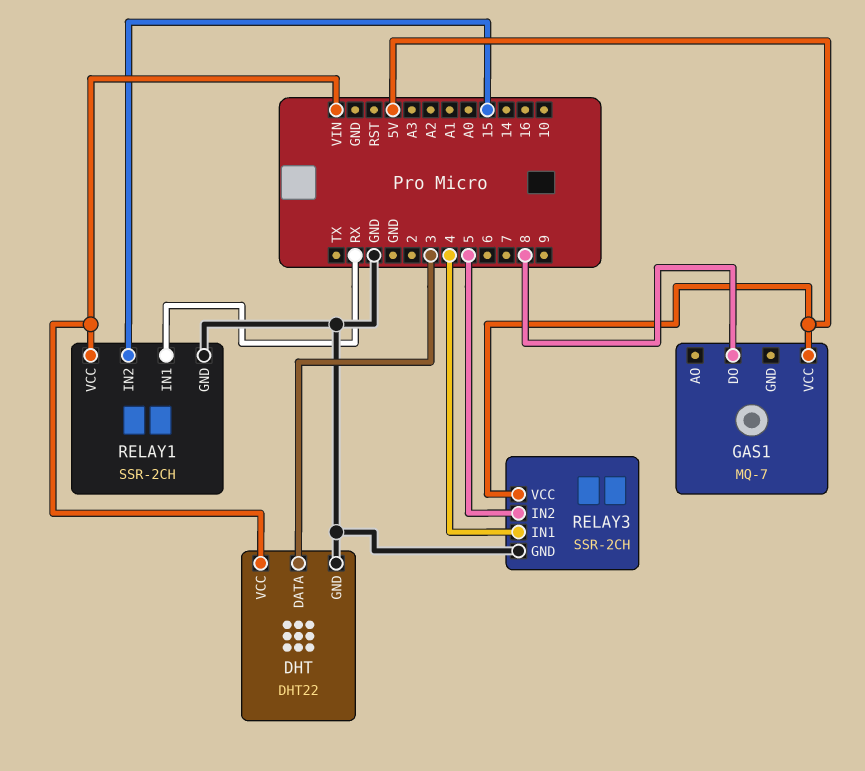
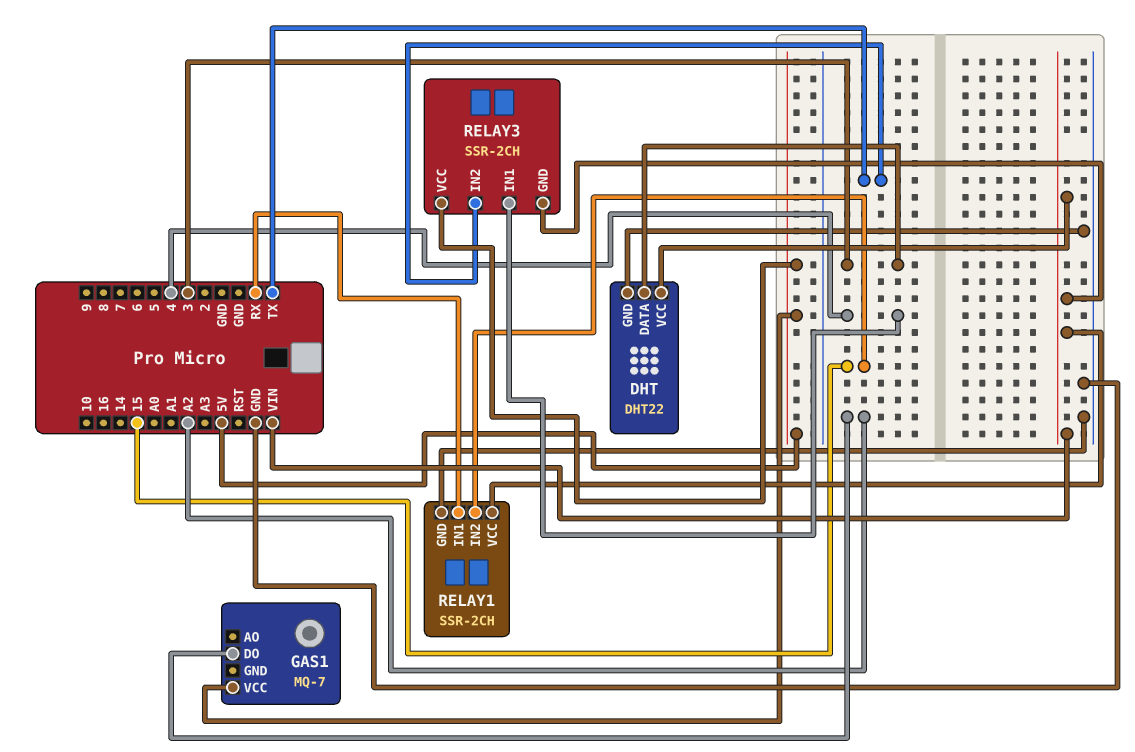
GAS1 pin DO: 8 -> A2
RELAY3 pin GND: GND -> VIN
RELAY3 pin IN2: 5 -> TX

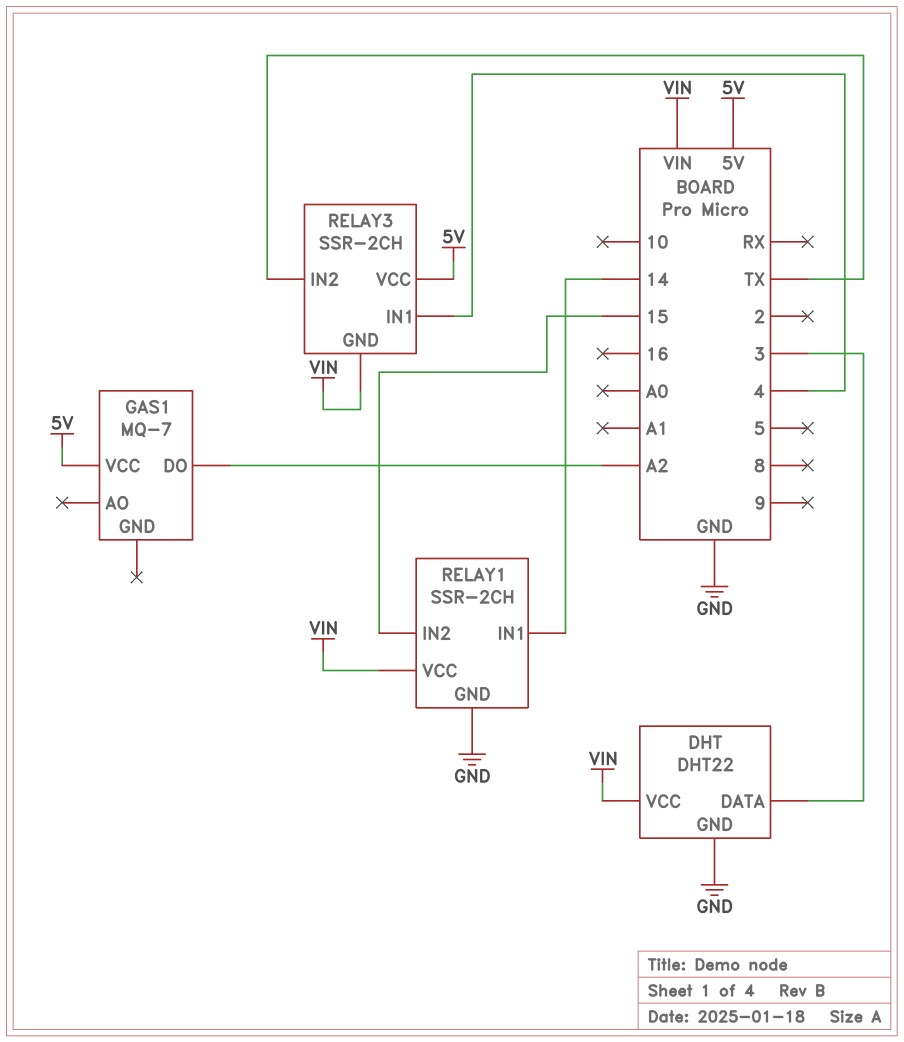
RELAY1 pin IN1: RX -> 14

